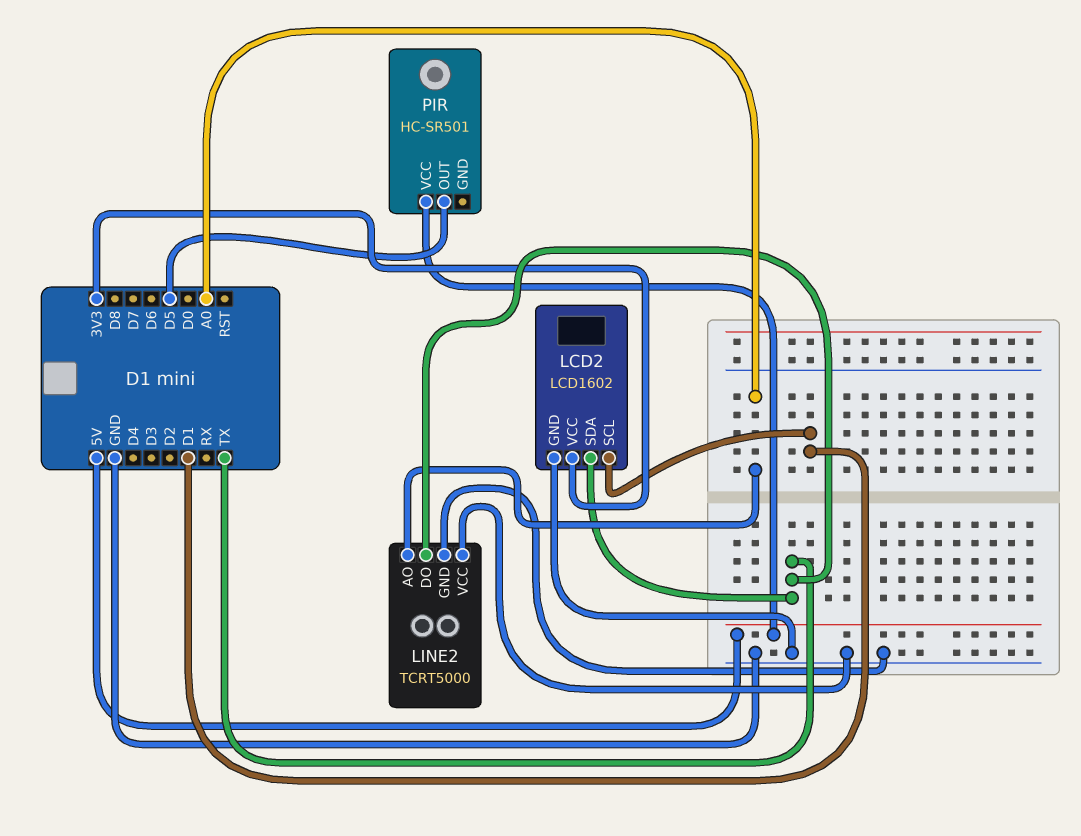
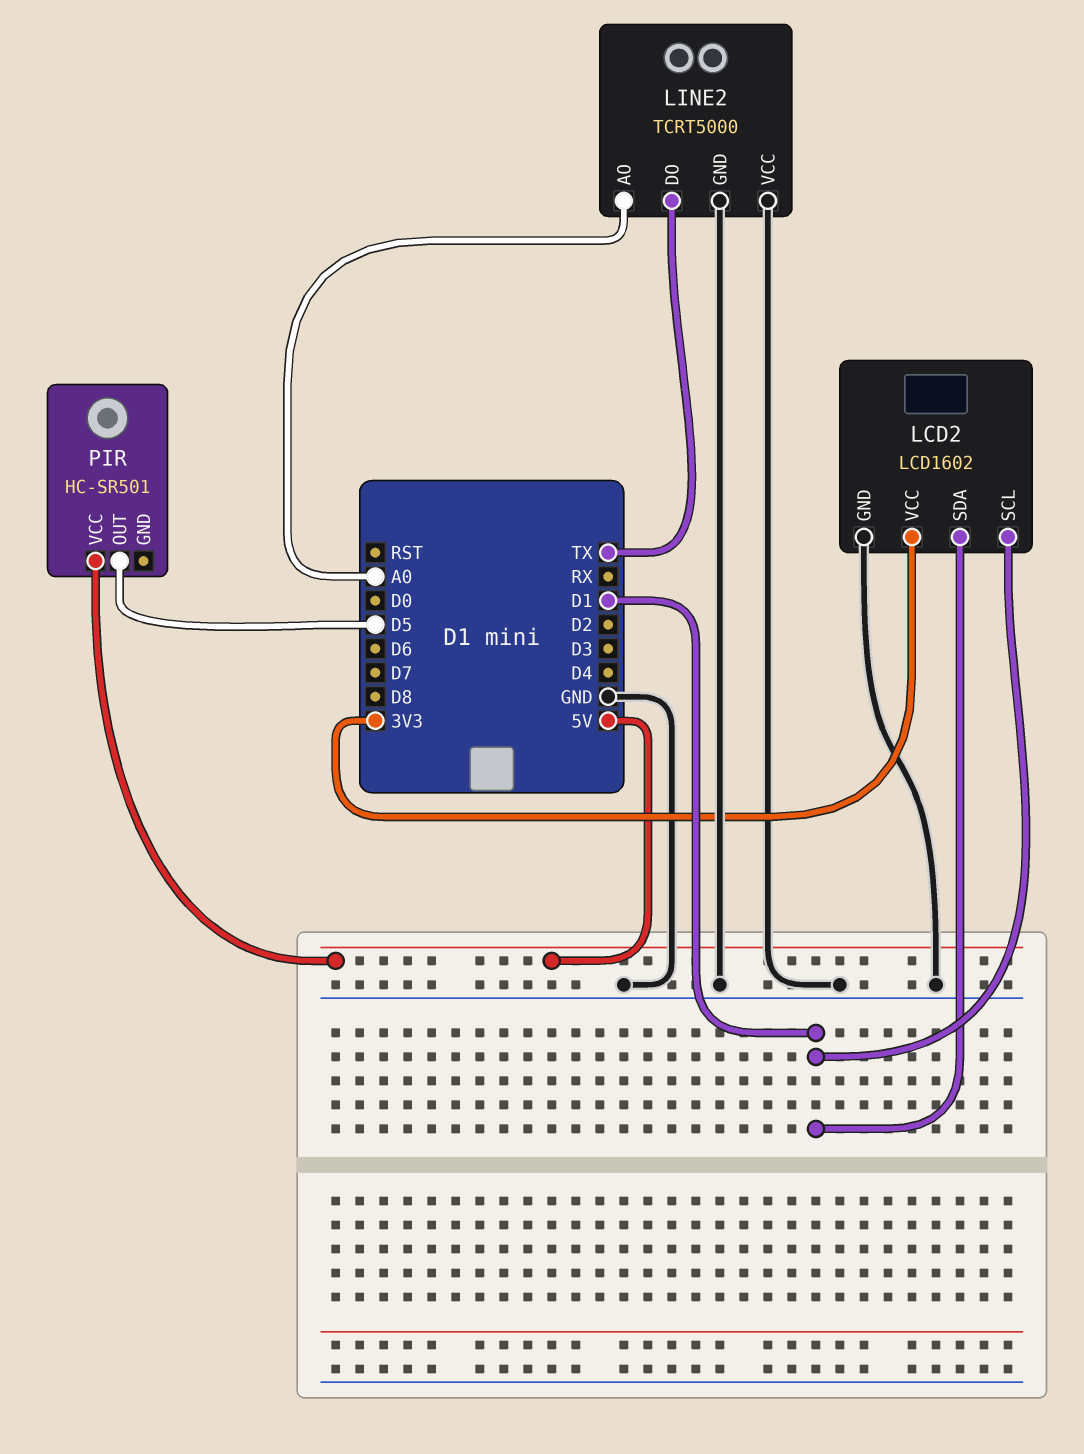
LCD2 pin SDA: TX -> D1

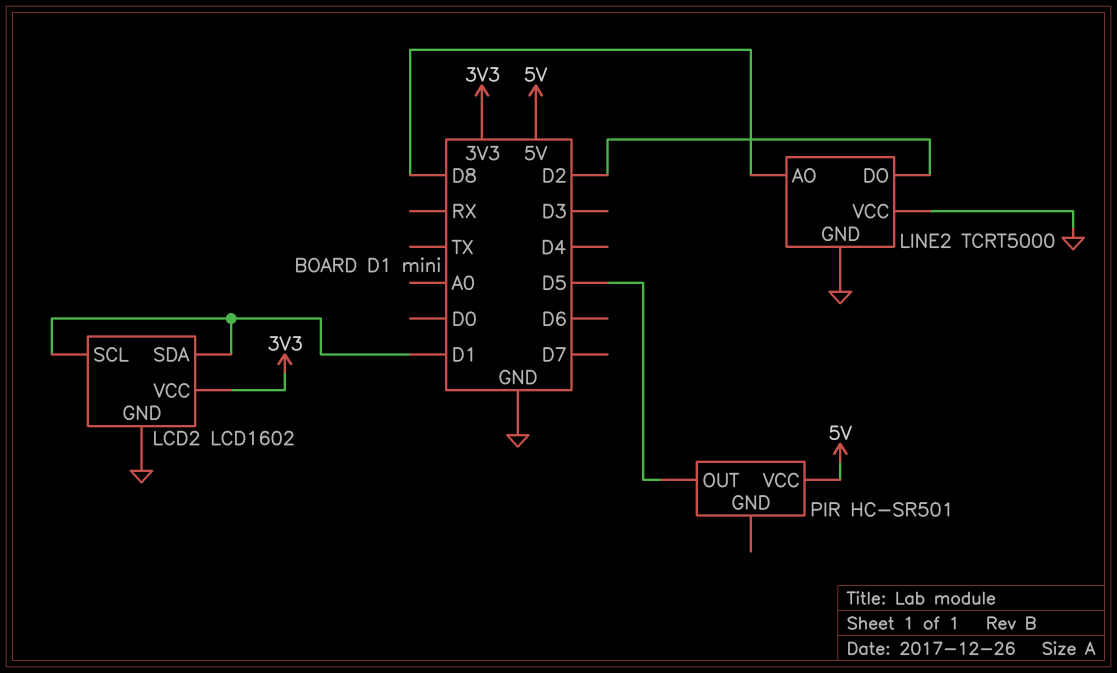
LINE2 pin AO: A0 -> D8
LINE2 pin DO: TX -> D2

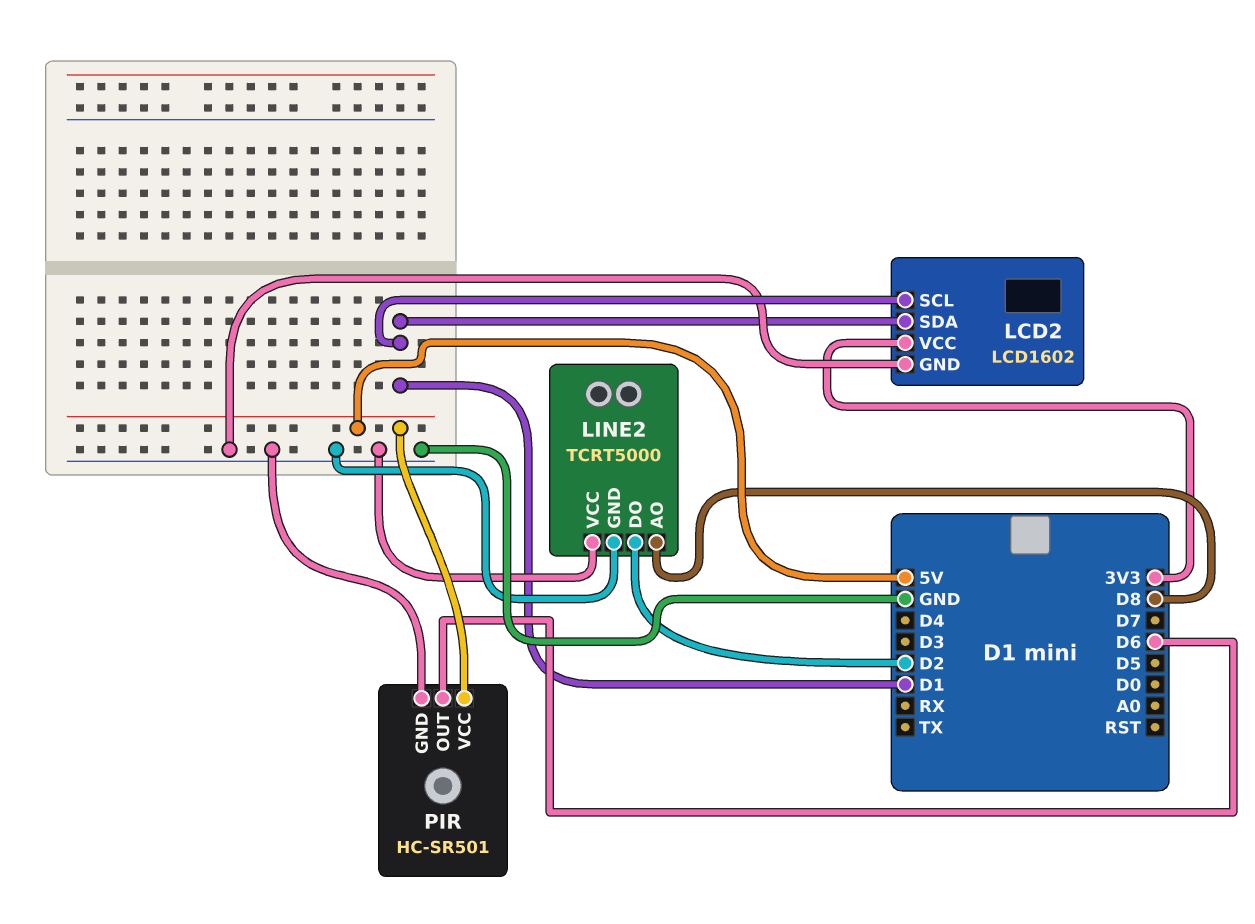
PIR pin GND: none -> GND
PIR pin OUT: D5 -> D6

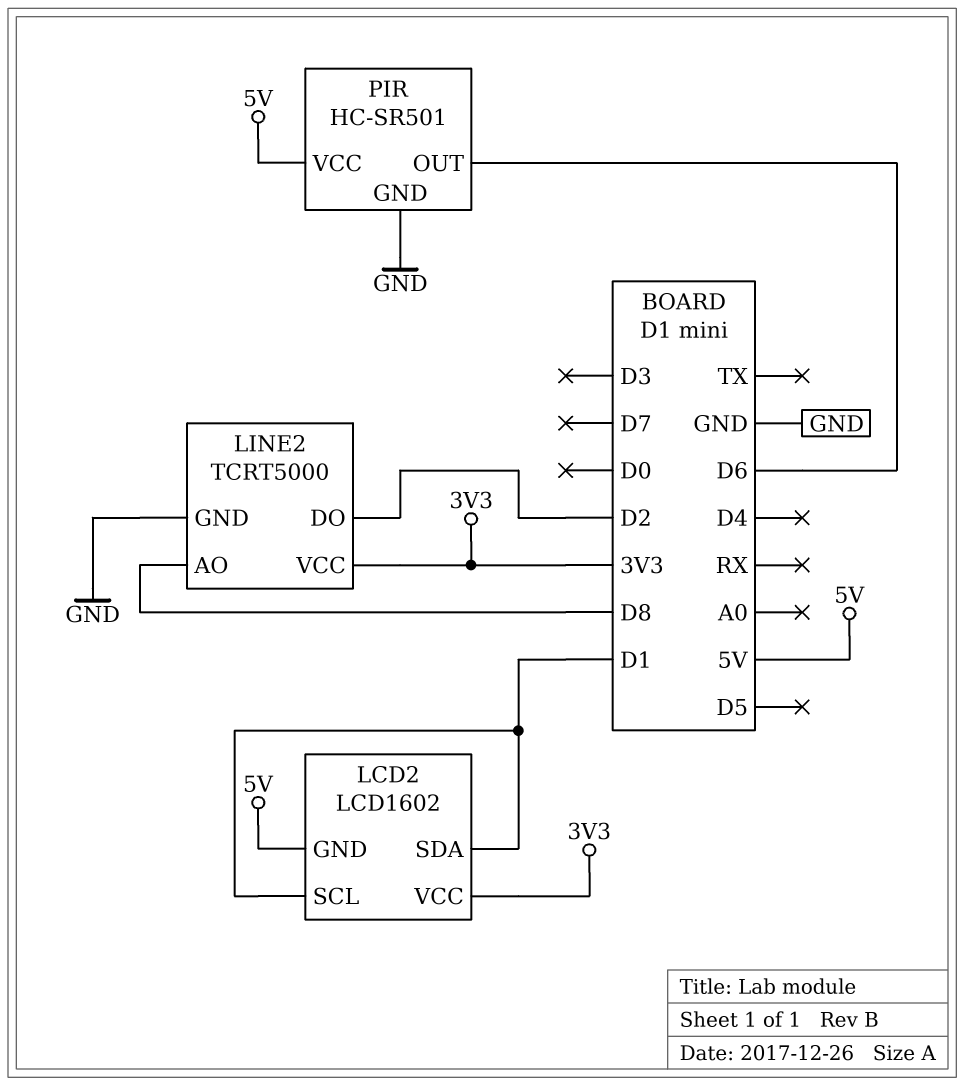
LCD2 pin GND: GND -> 5V
LINE2 pin VCC: GND -> 3V3

